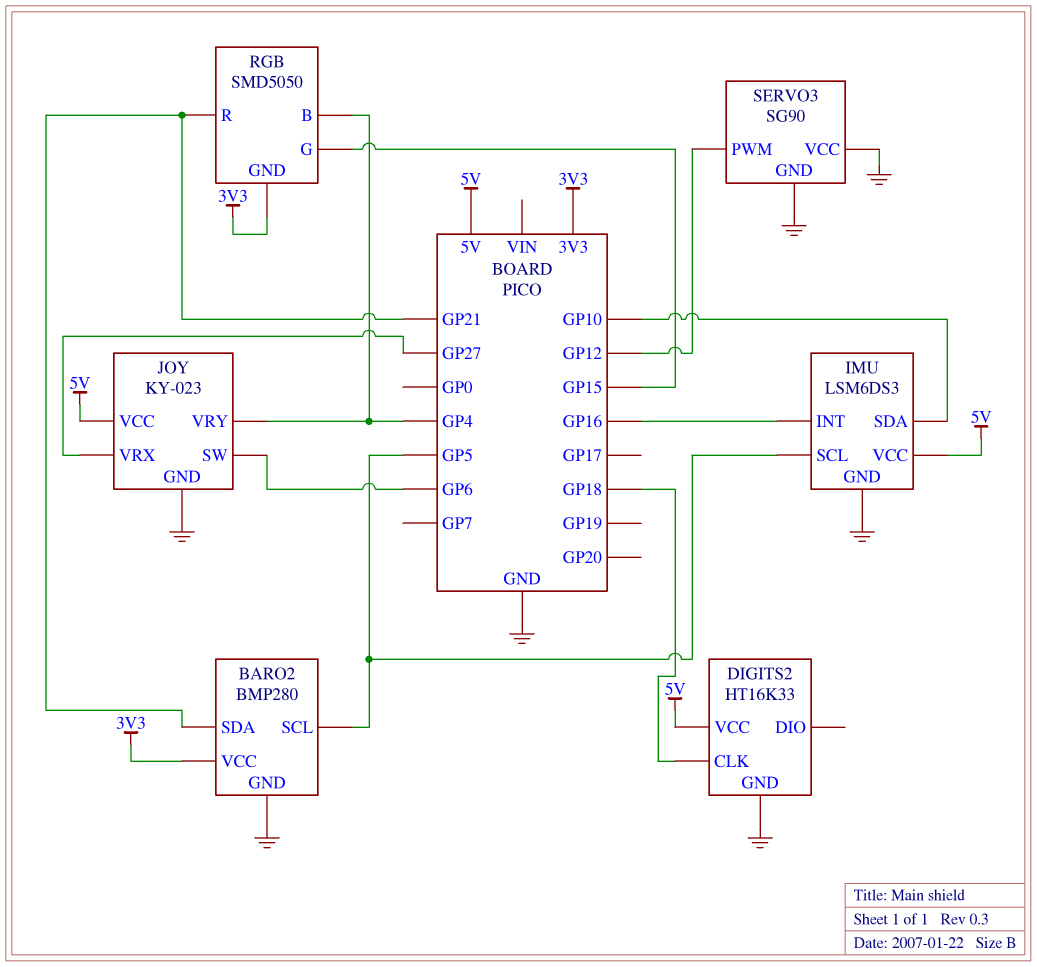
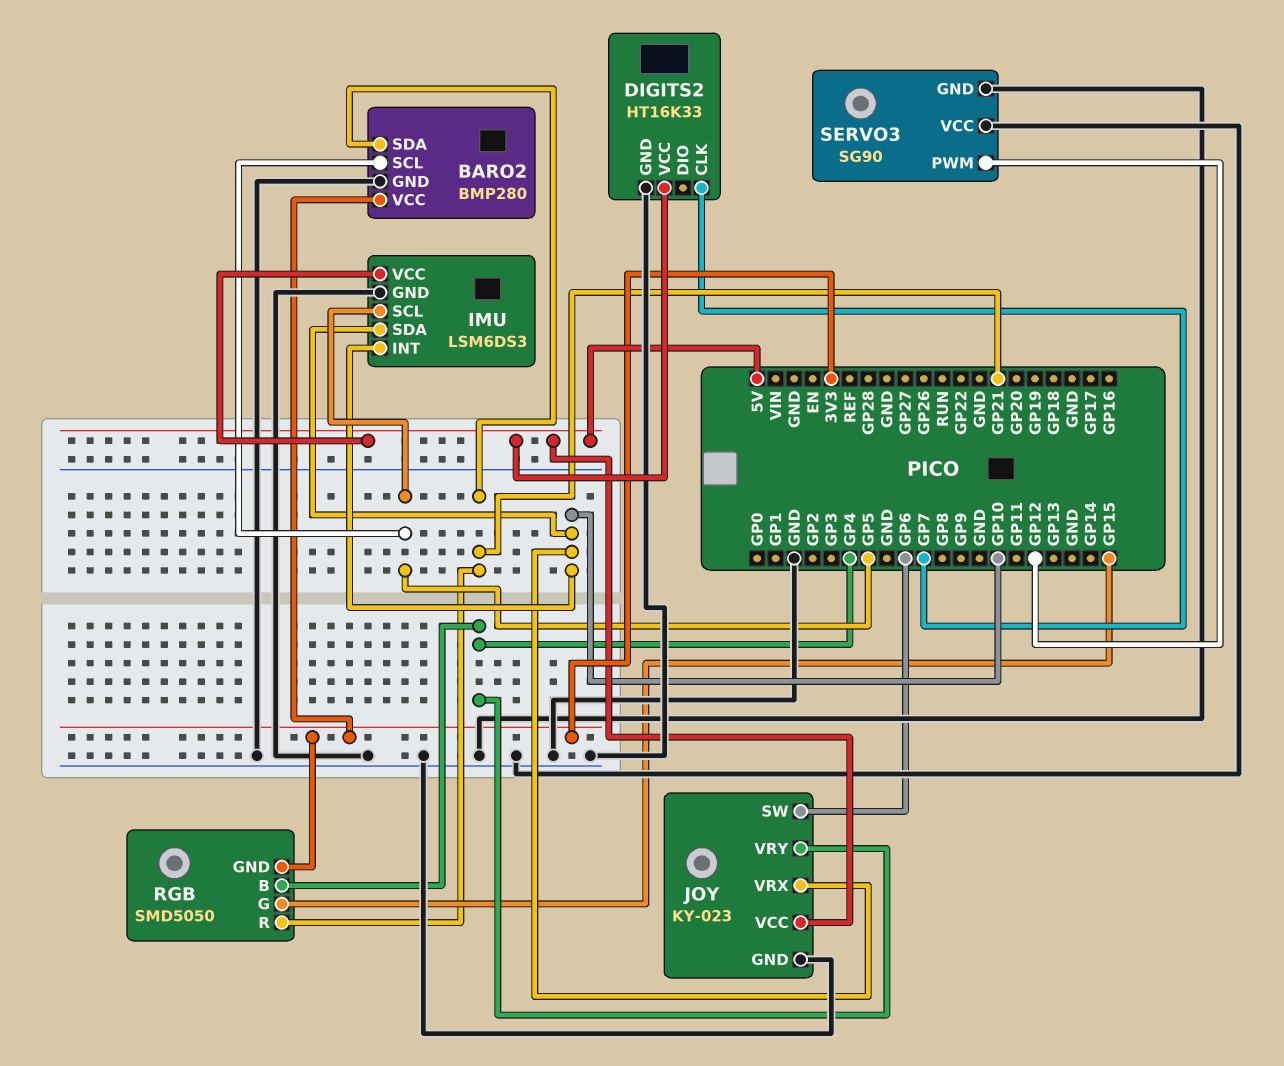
DIGITS2 pin CLK: GP18 -> GP7
IMU pin INT: GP16 -> GP10
JOY pin VRX: GP27 -> GP10

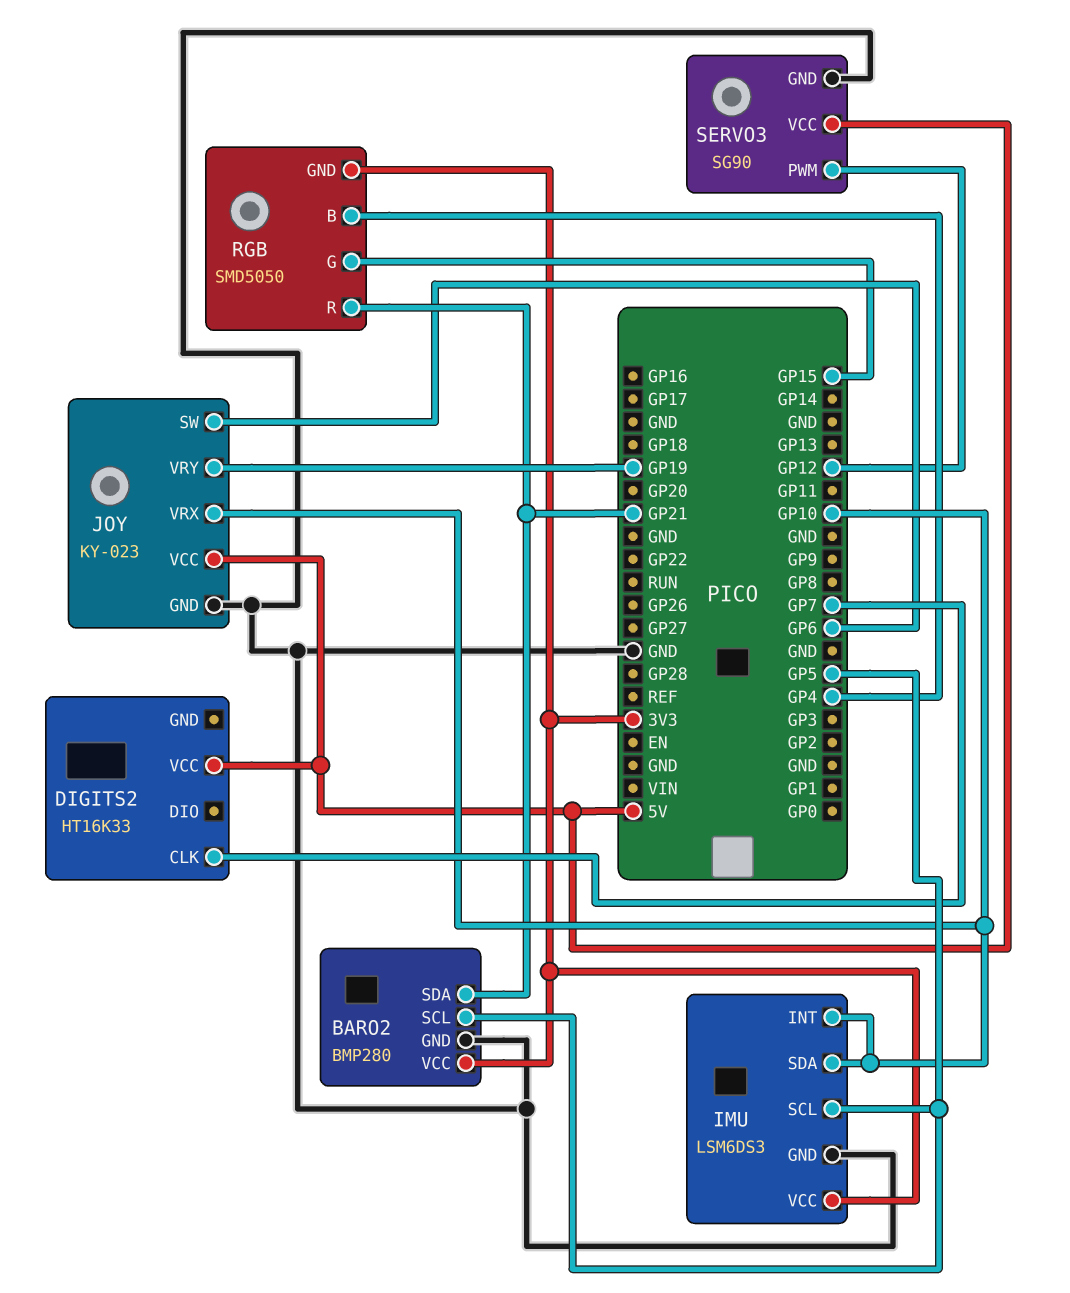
DIGITS2 pin GND: GND -> none
IMU pin VCC: 5V -> 3V3
JOY pin VRY: GP4 -> GP19
SERVO3 pin VCC: GND -> 5V

